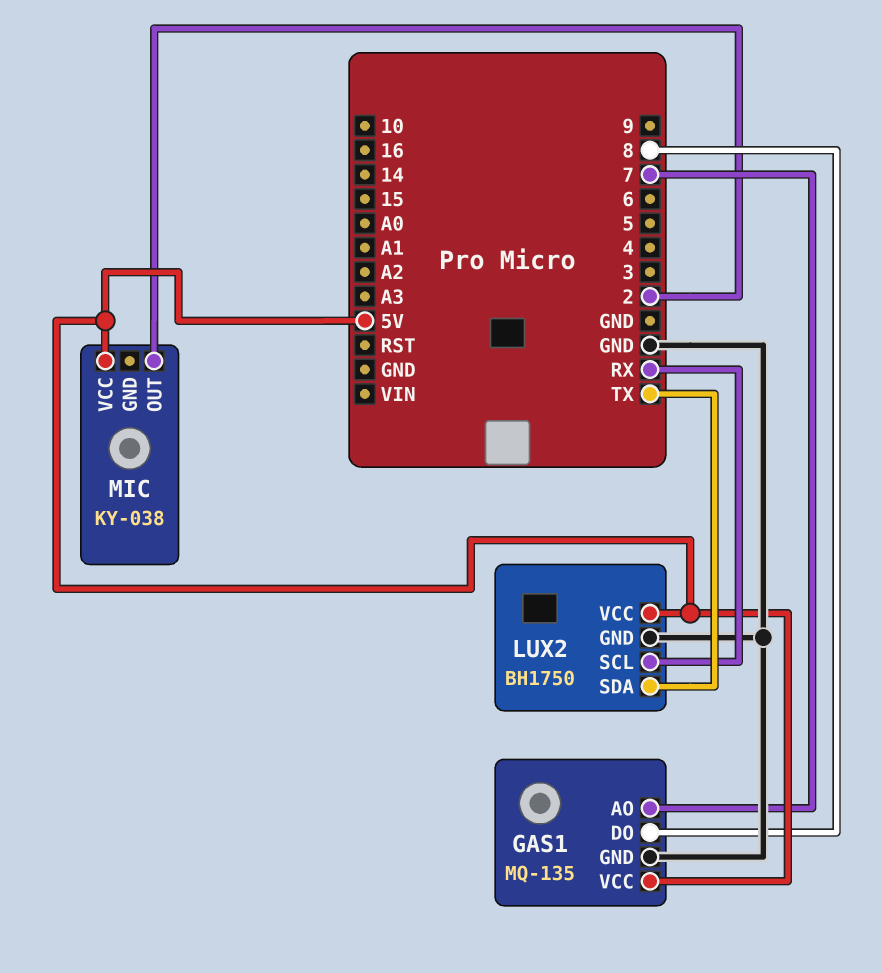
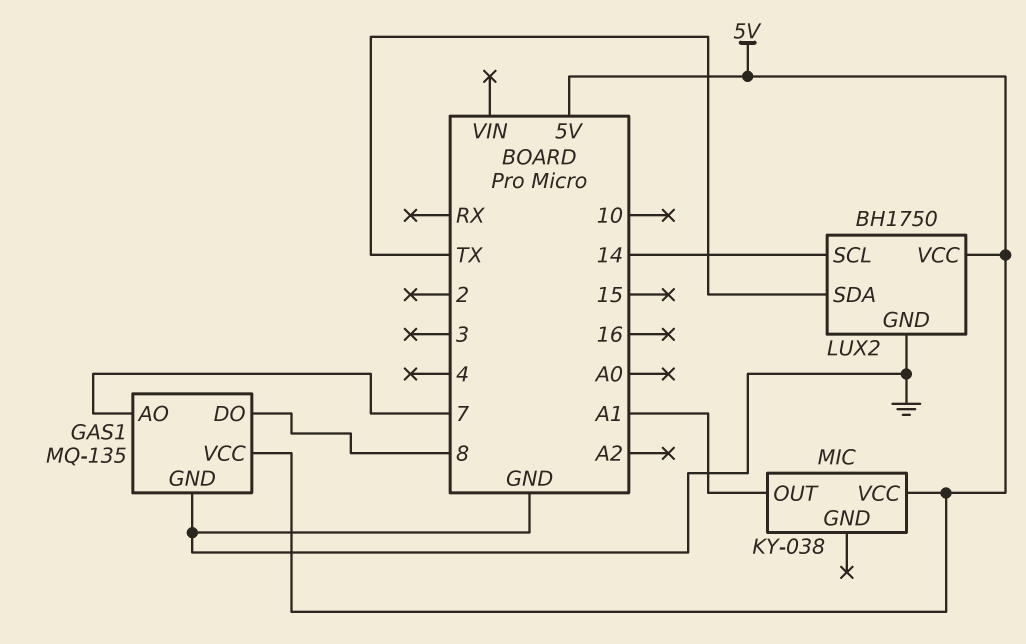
LUX2 pin SCL: RX -> 14
MIC pin OUT: 2 -> A1

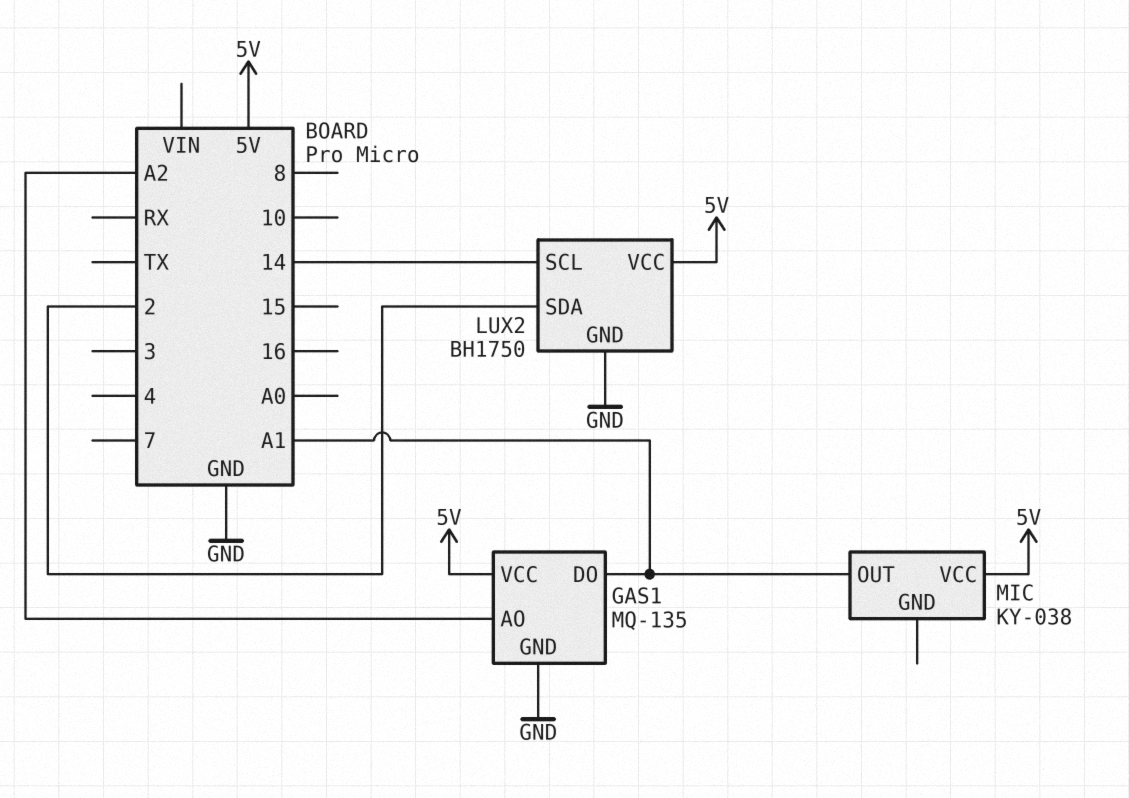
GAS1 pin AO: 7 -> A2
GAS1 pin DO: 8 -> A1
LUX2 pin SDA: TX -> 2

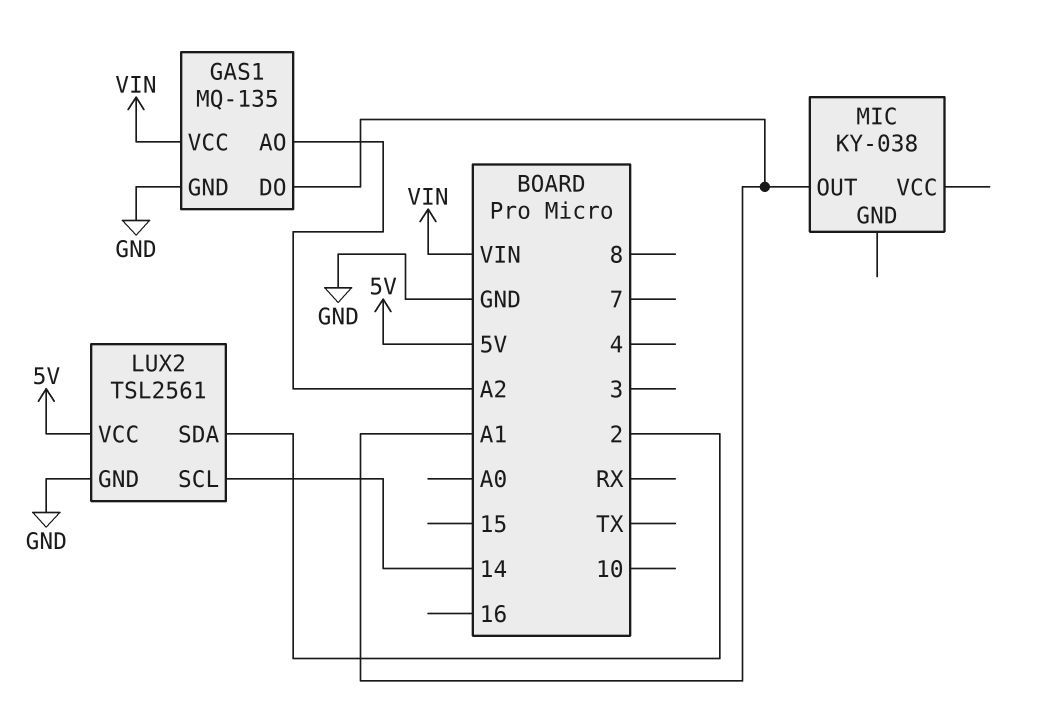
GAS1 pin VCC: 5V -> VIN
LUX2: BH1750 -> TSL2561
MIC pin VCC: 5V -> none

